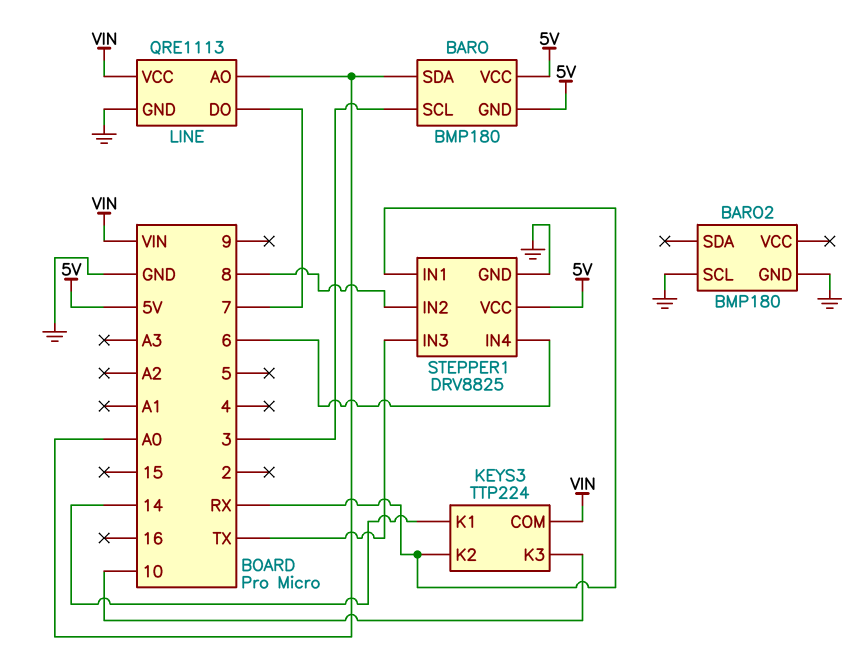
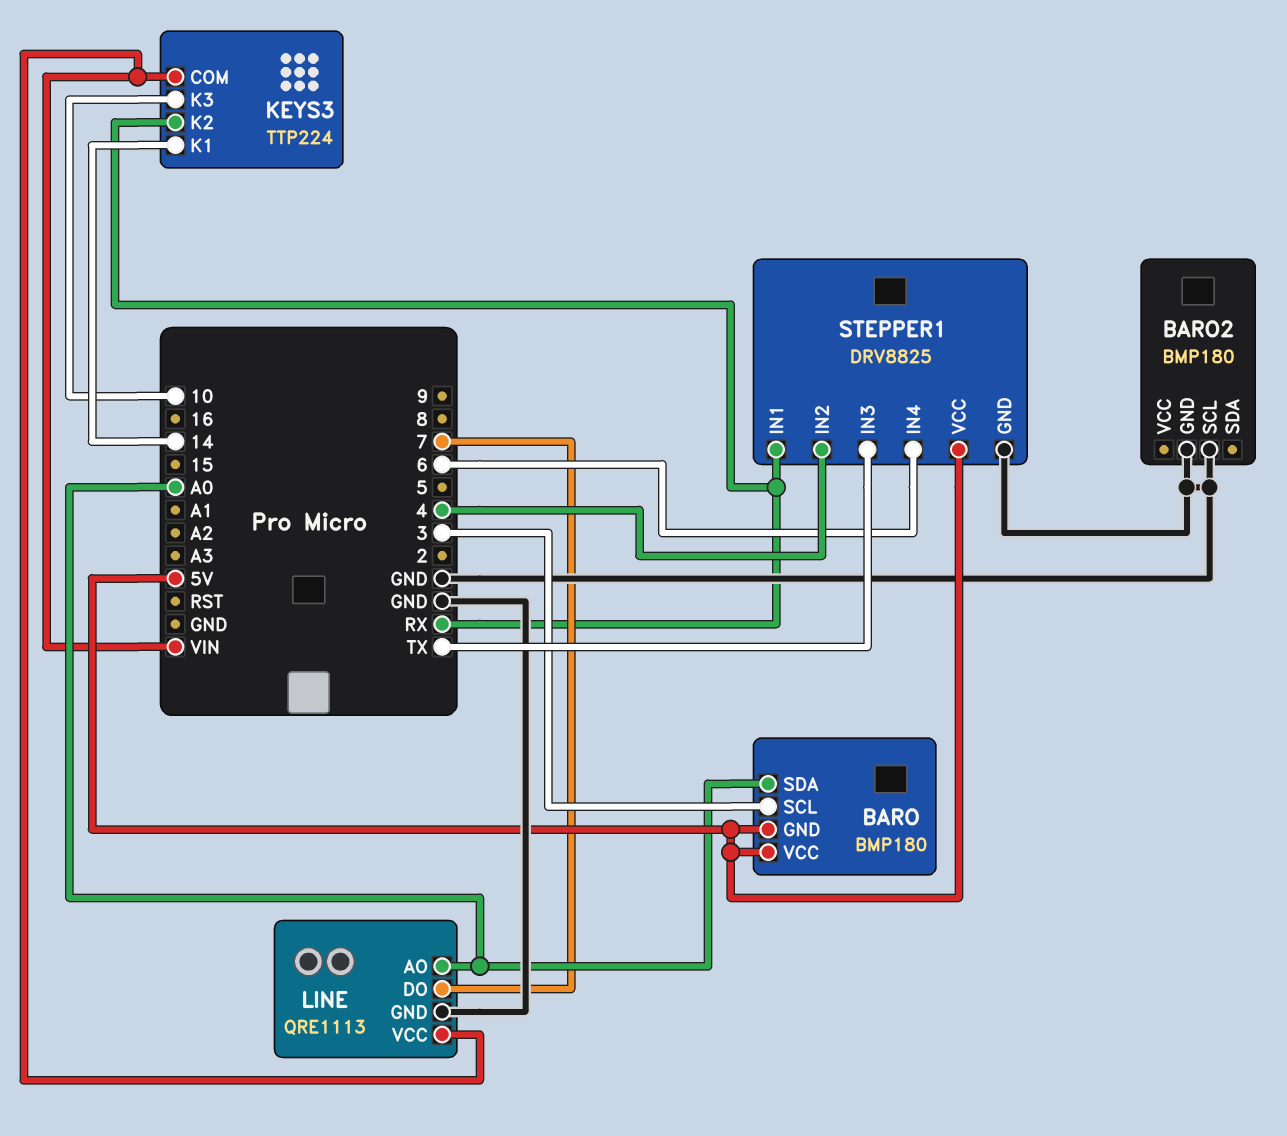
STEPPER1 pin IN2: 8 -> 4

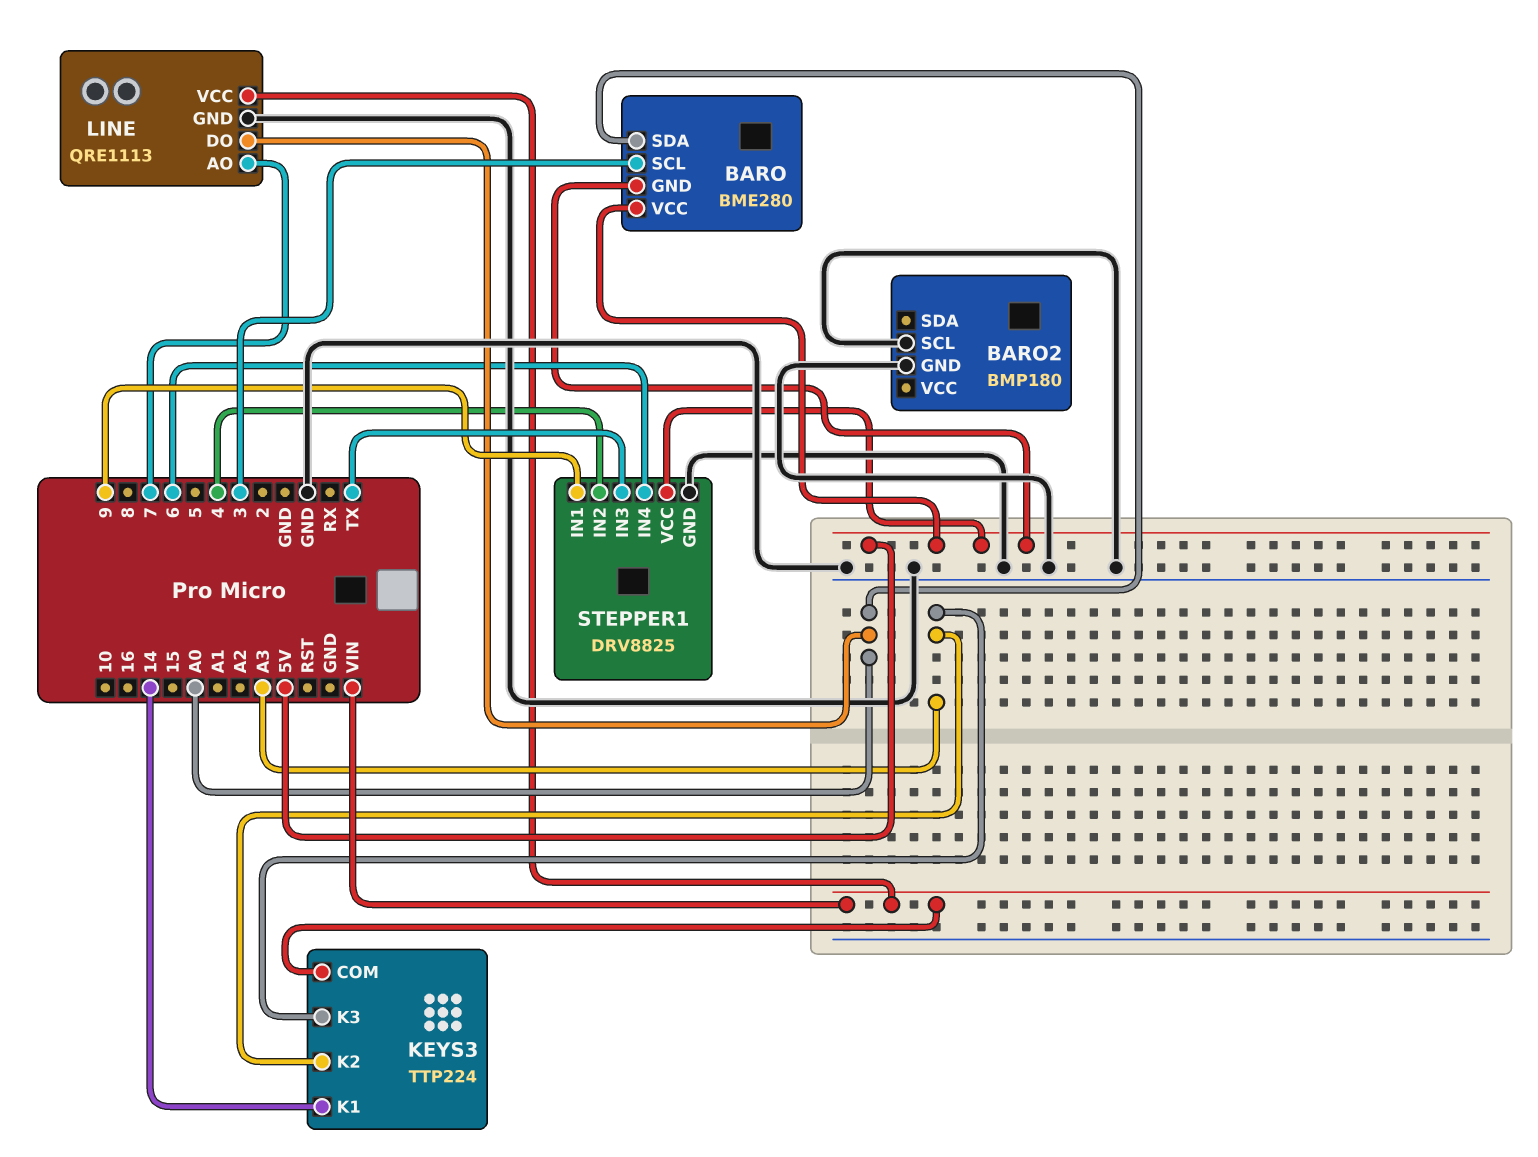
BARO: BMP180 -> BME280
KEYS3 pin K2: RX -> A3
KEYS3 pin K3: 10 -> A3
LINE pin AO: A0 -> 7
LINE pin DO: 7 -> A0
STEPPER1 pin IN1: RX -> 9

